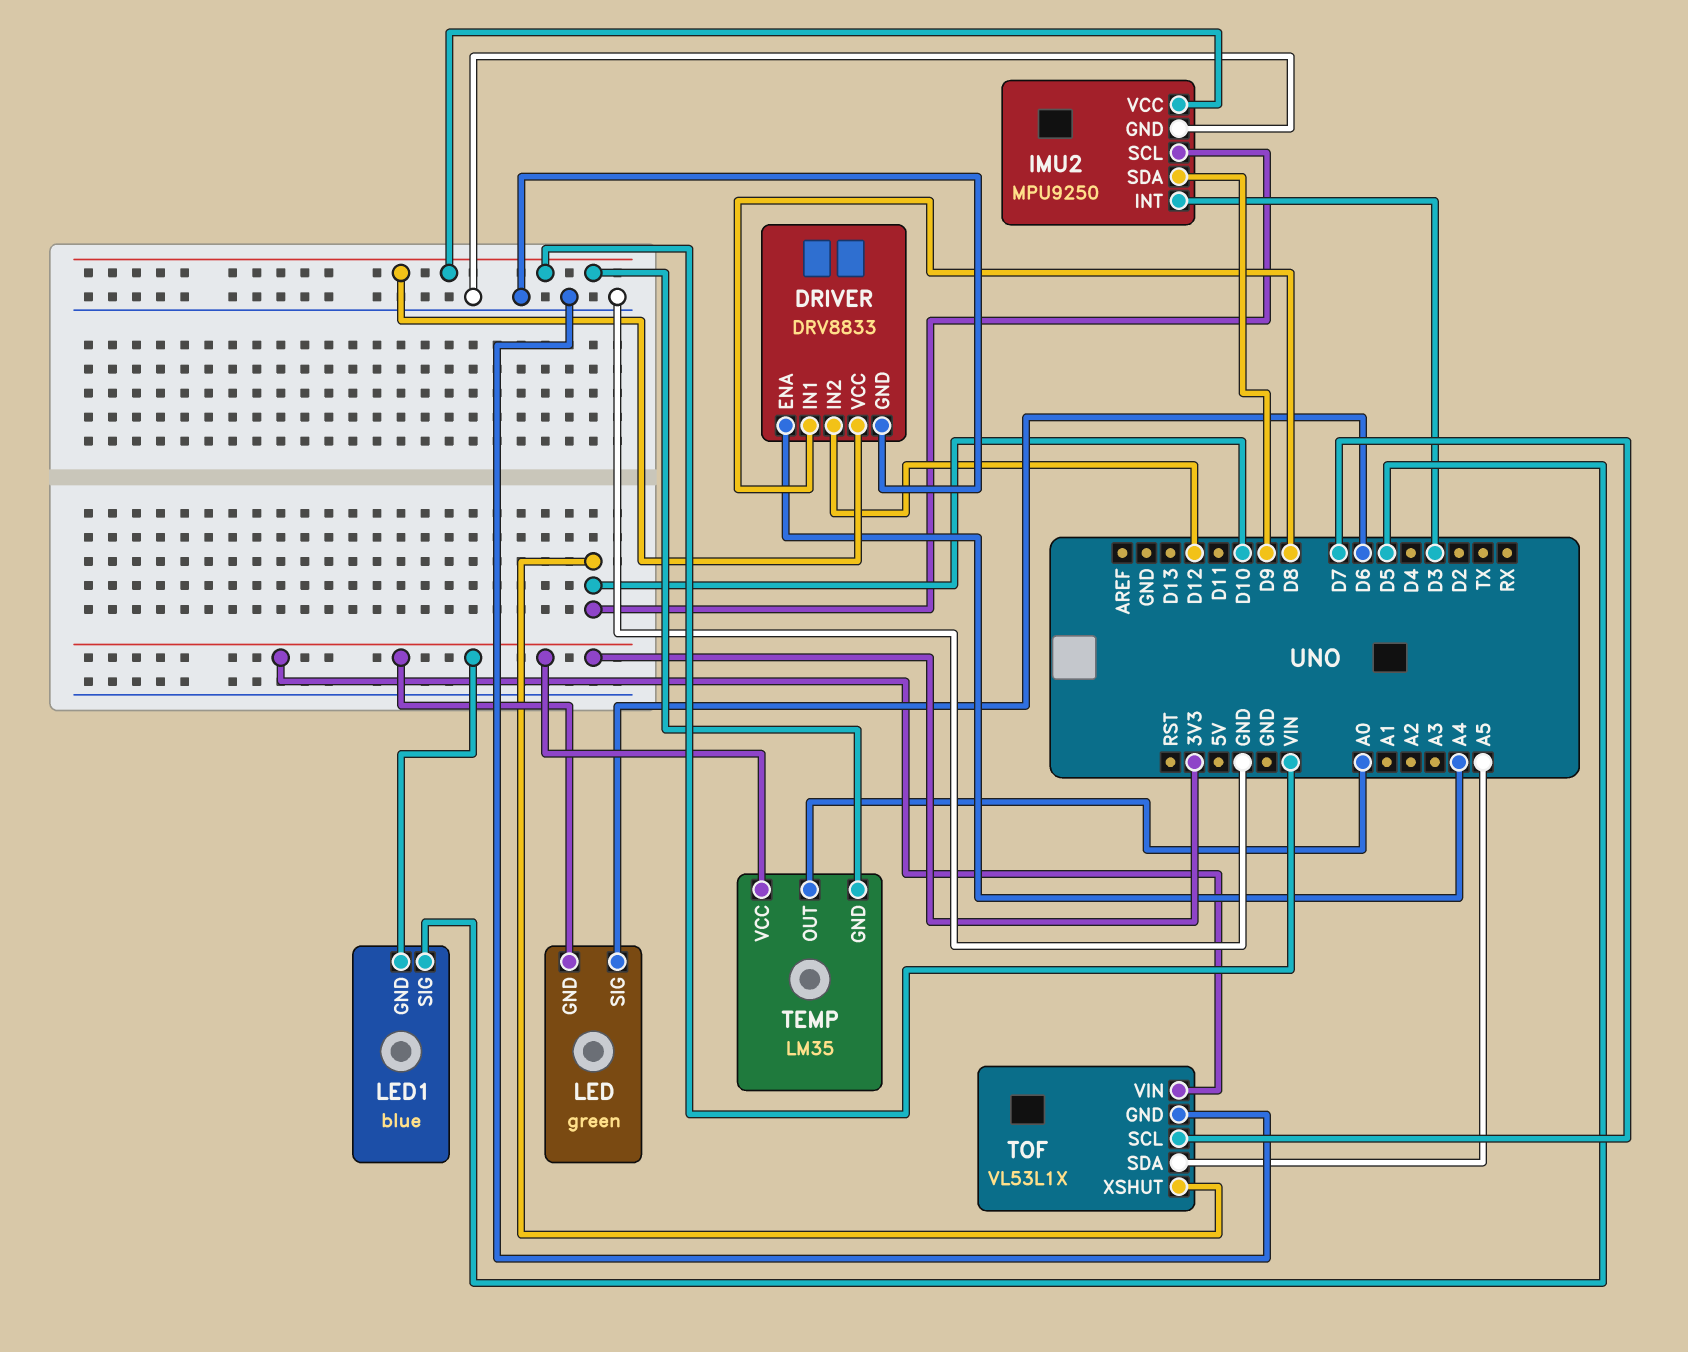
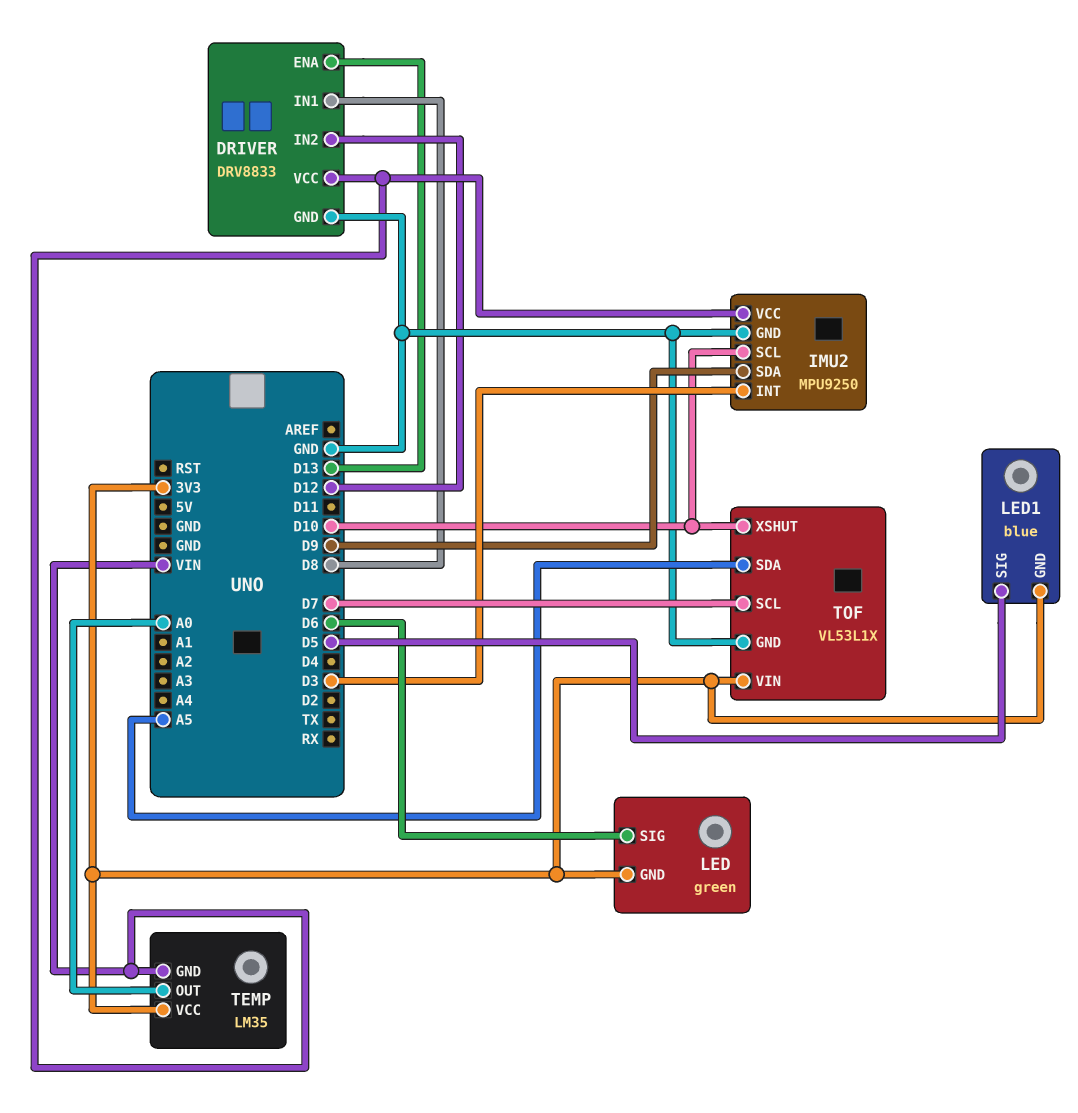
DRIVER pin ENA: A4 -> D13

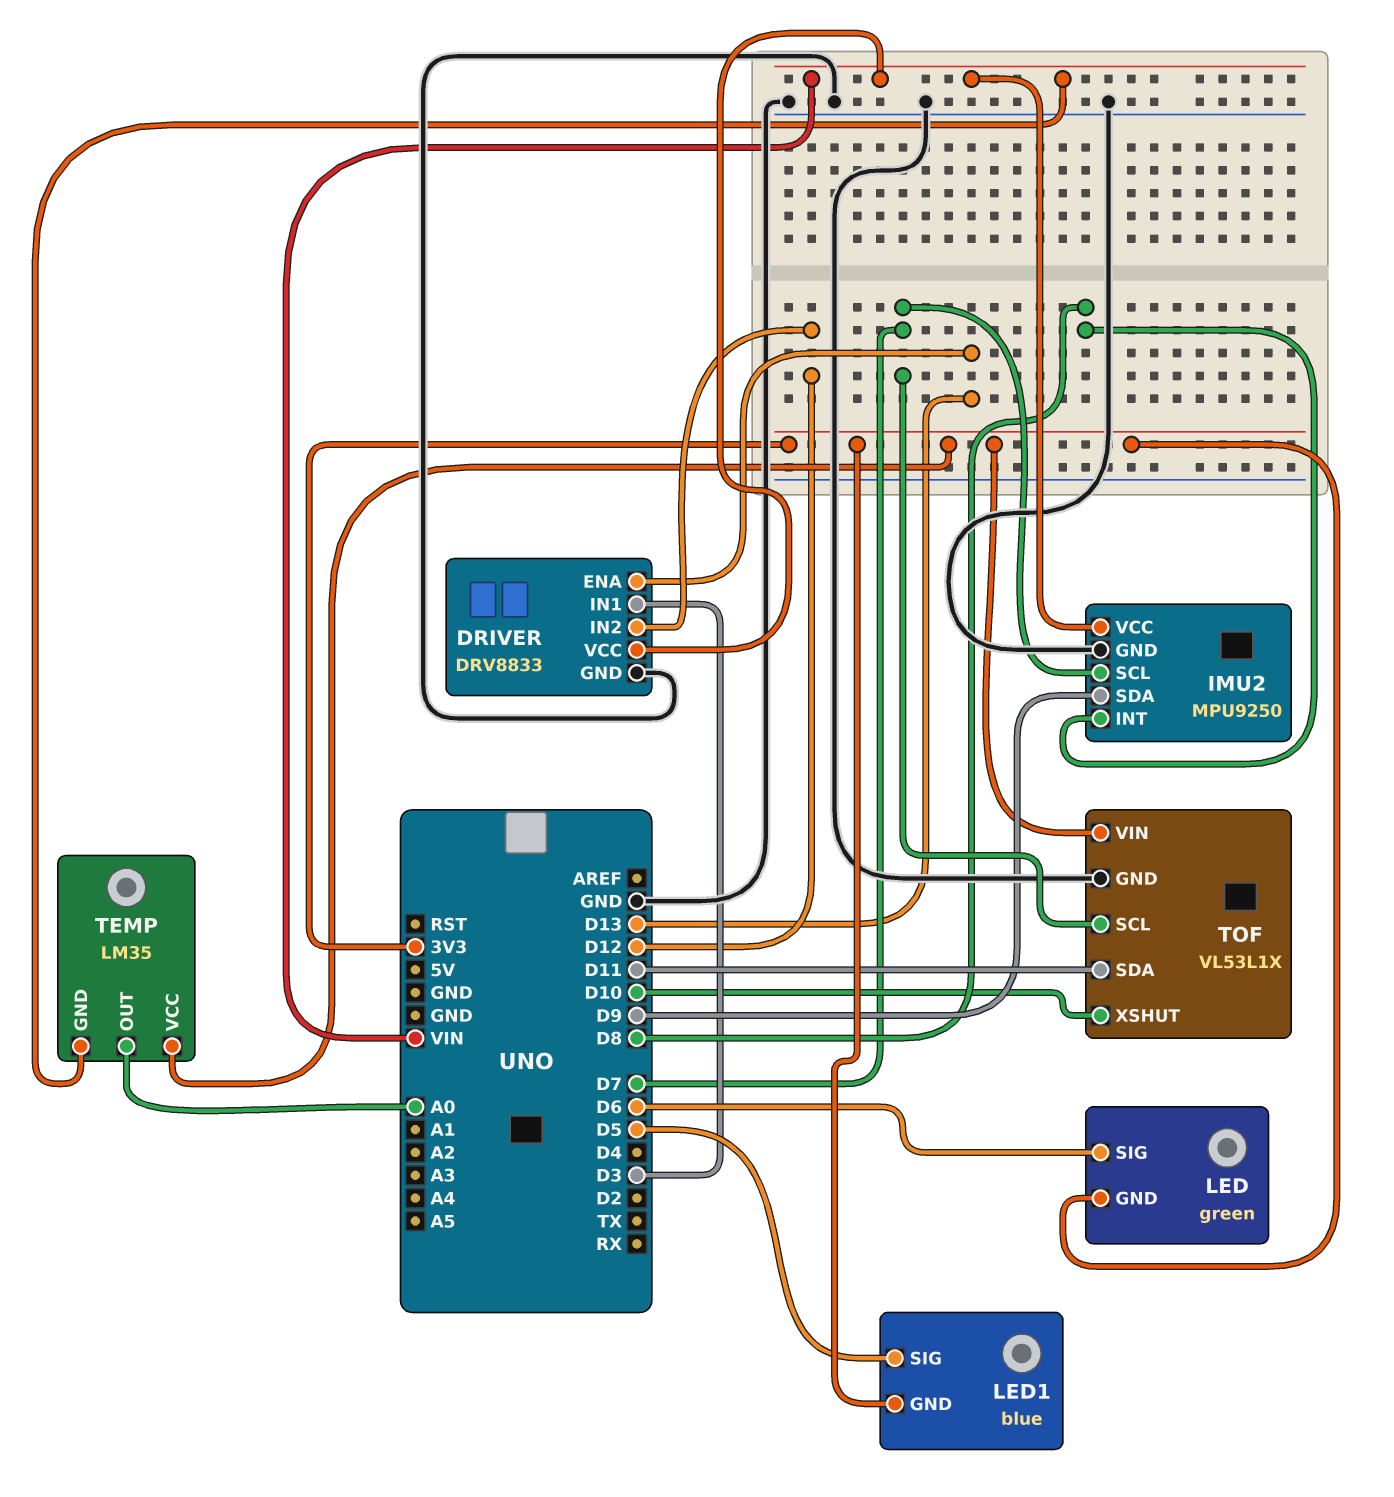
DRIVER pin IN1: D8 -> D3
IMU2 pin INT: D3 -> D8
IMU2 pin SCL: D10 -> D7
TOF pin SDA: A5 -> D11

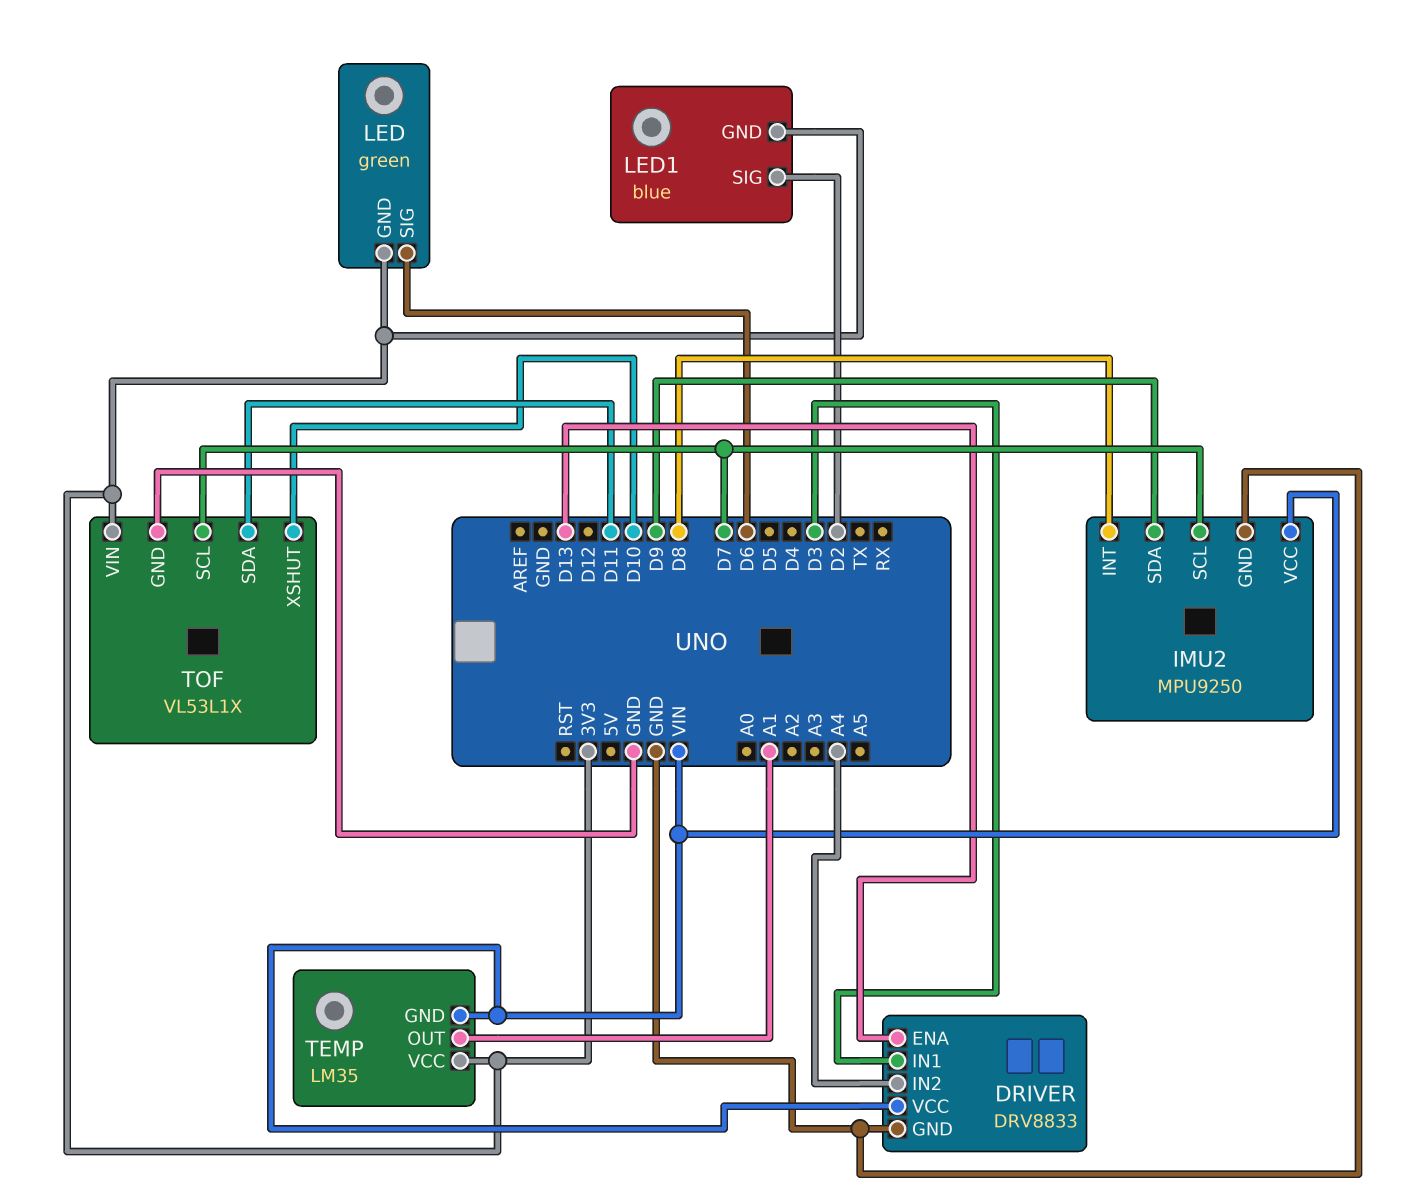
DRIVER pin IN2: D12 -> A4
LED1 pin SIG: D5 -> D2
TEMP pin OUT: A0 -> A1

